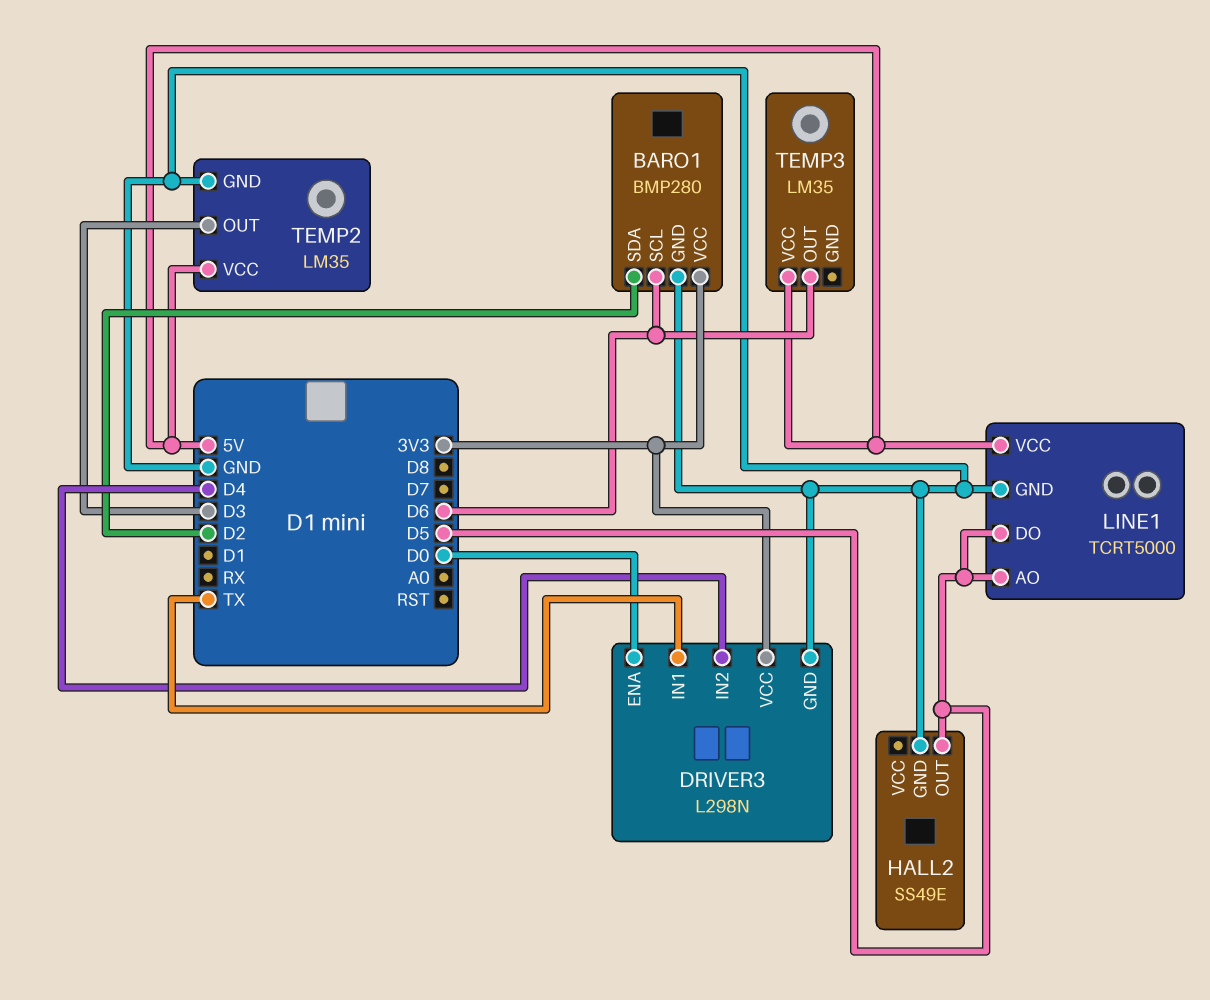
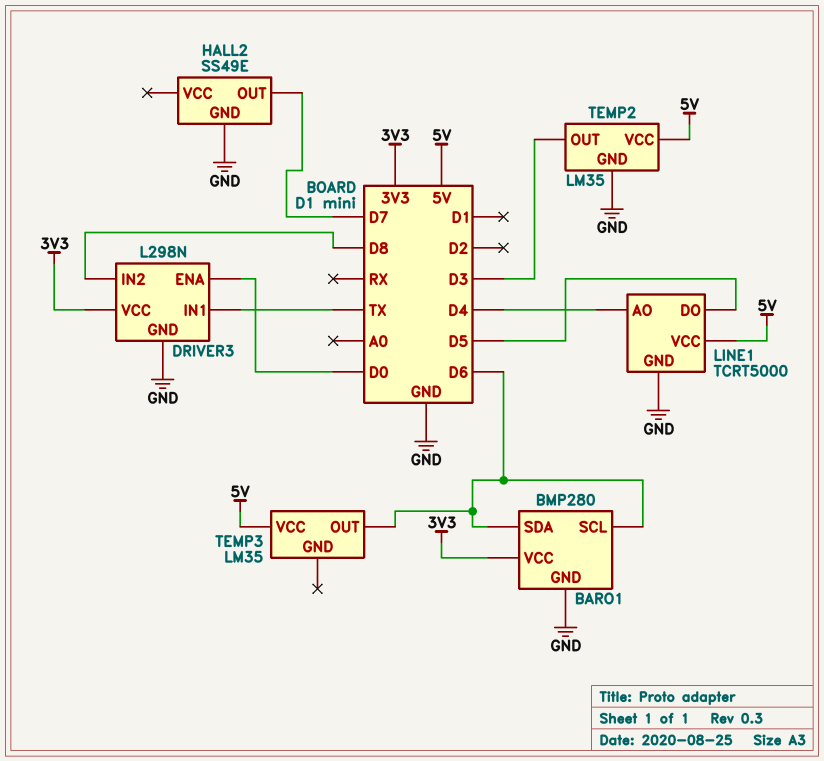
BARO1 pin SDA: D2 -> D6
DRIVER3 pin IN2: D4 -> D8
HALL2 pin OUT: D5 -> D7
LINE1 pin AO: D5 -> D4

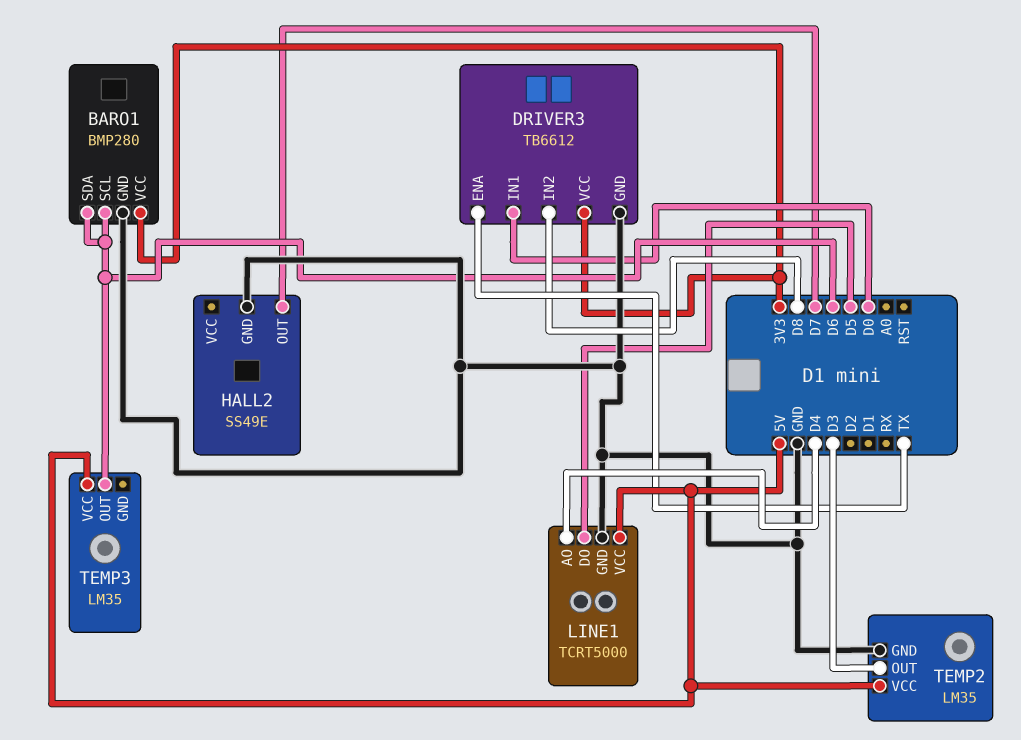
DRIVER3: L298N -> TB6612
DRIVER3 pin ENA: D0 -> TX
DRIVER3 pin IN1: TX -> D0

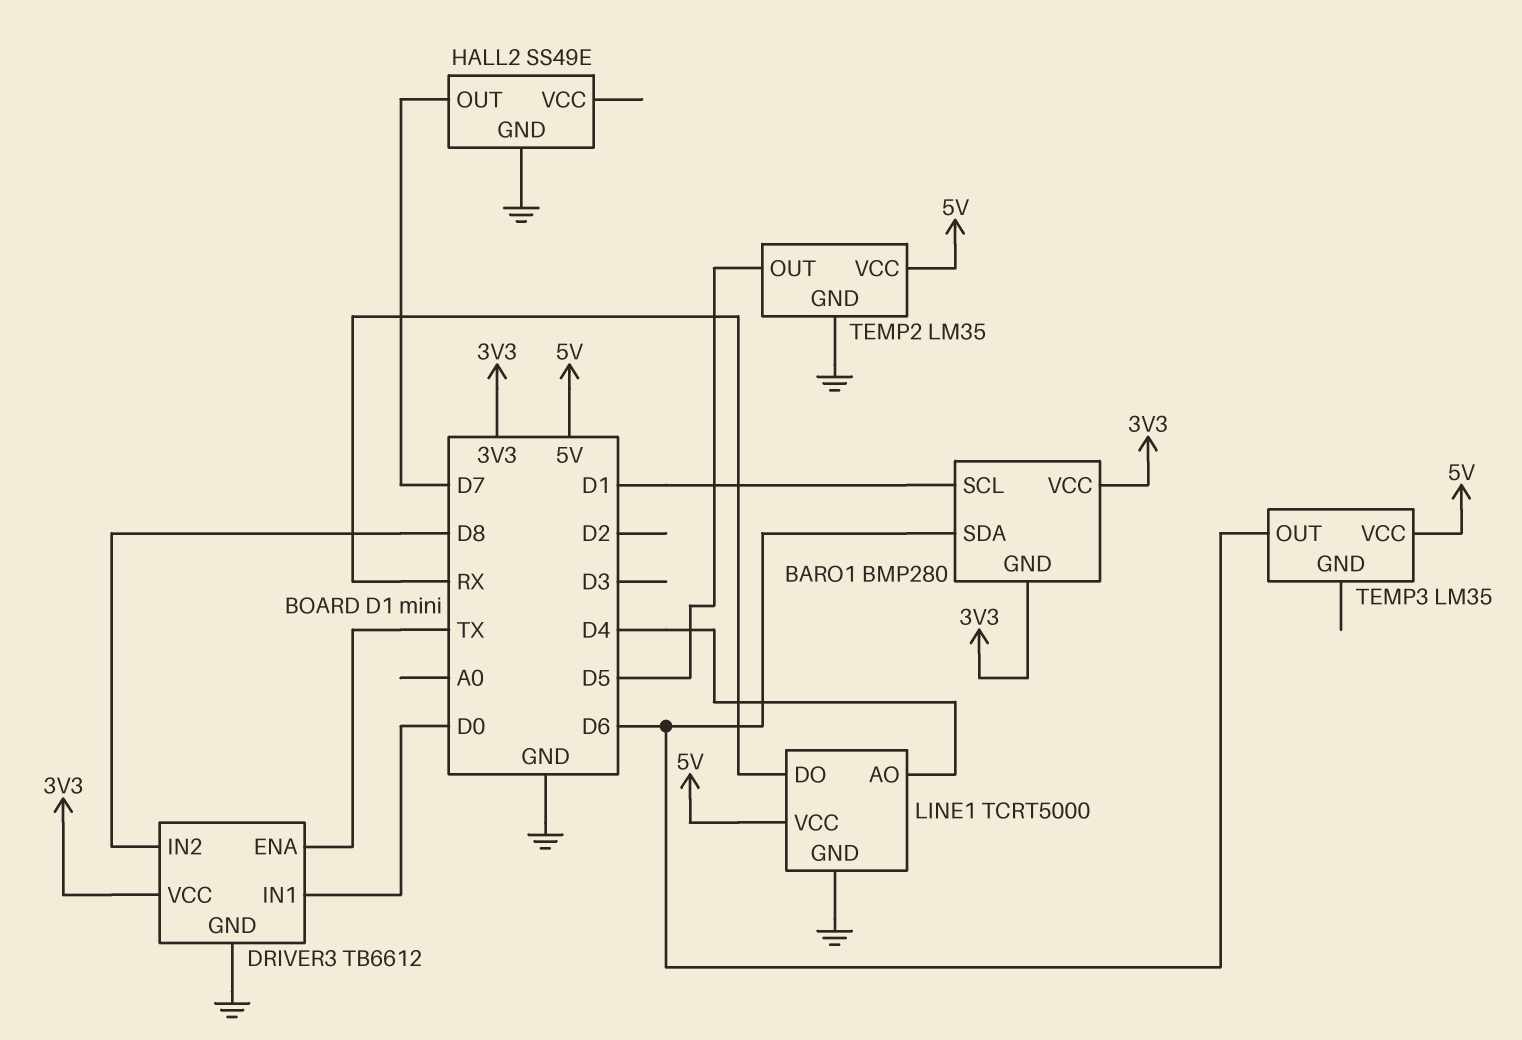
BARO1 pin GND: GND -> 3V3
BARO1 pin SCL: D6 -> D1
LINE1 pin DO: D5 -> RX
TEMP2 pin OUT: D3 -> D5

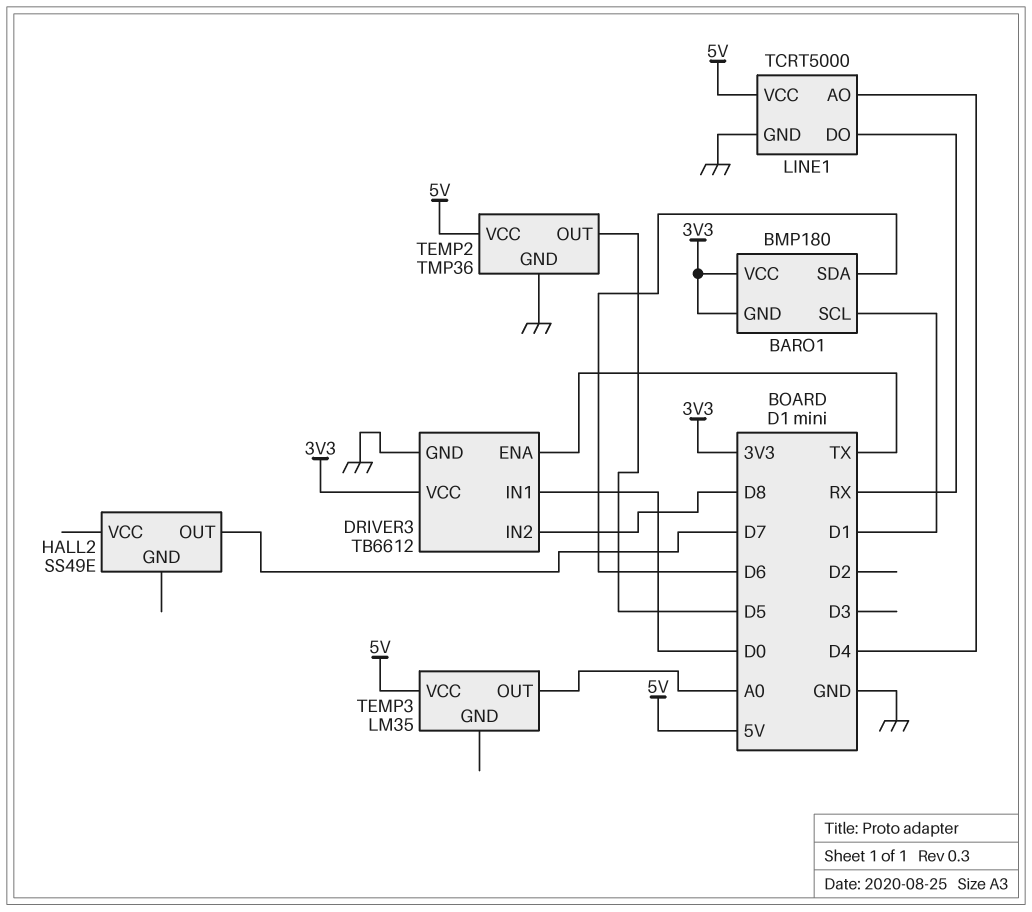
BARO1: BMP280 -> BMP180
HALL2 pin GND: GND -> none
TEMP2: LM35 -> TMP36
TEMP3 pin OUT: D6 -> A0

